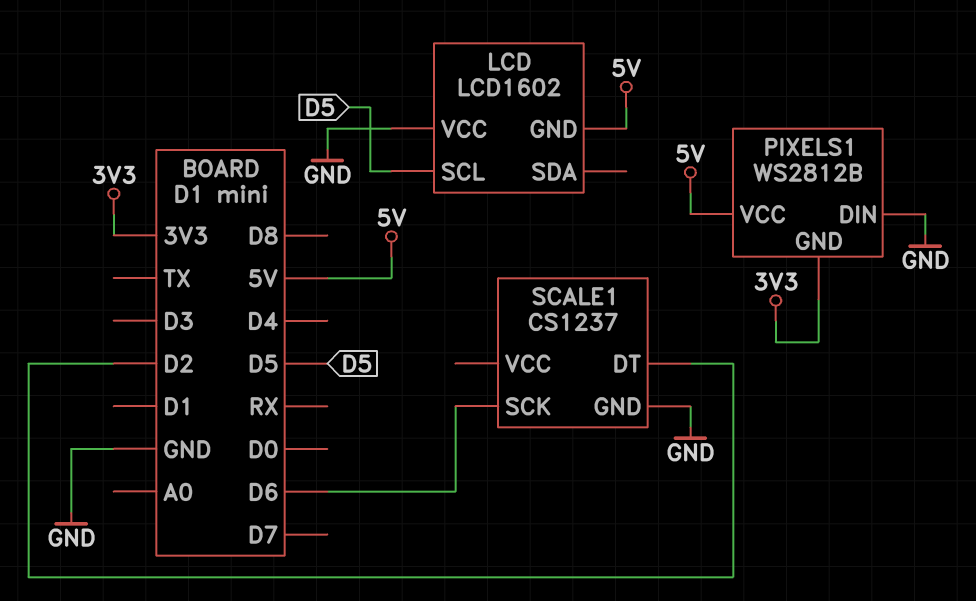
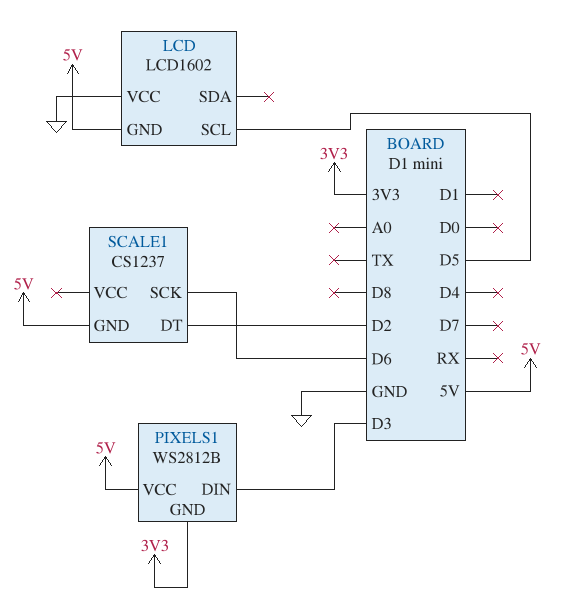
PIXELS1 pin DIN: GND -> D3
SCALE1 pin GND: GND -> 5V

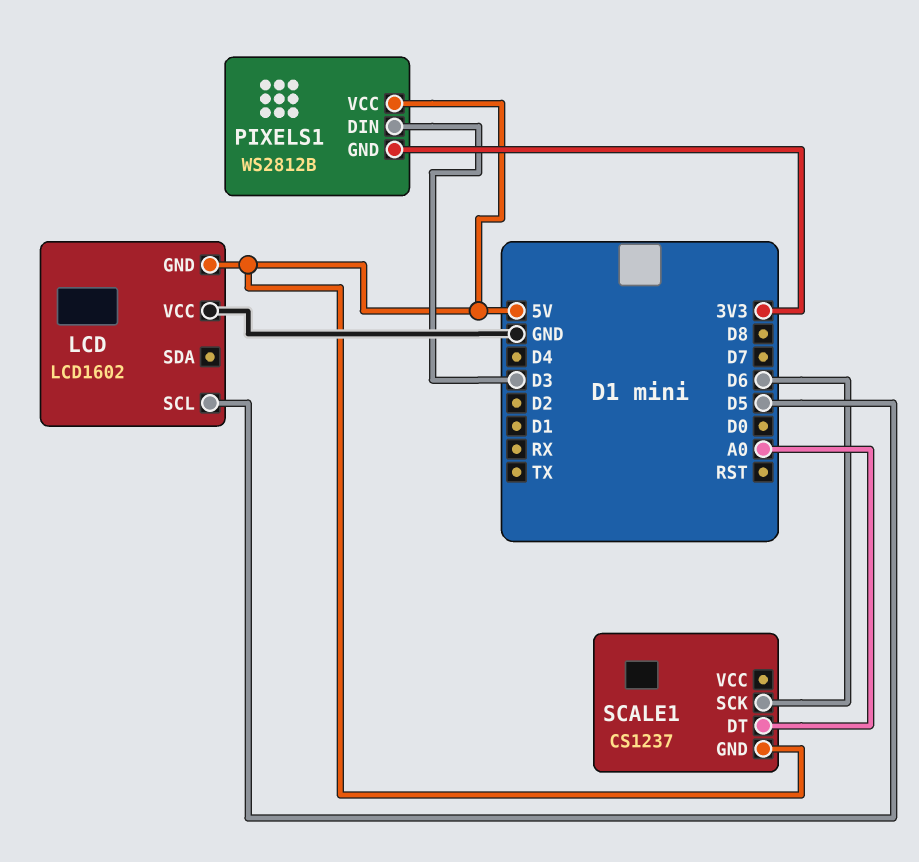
SCALE1 pin DT: D2 -> A0

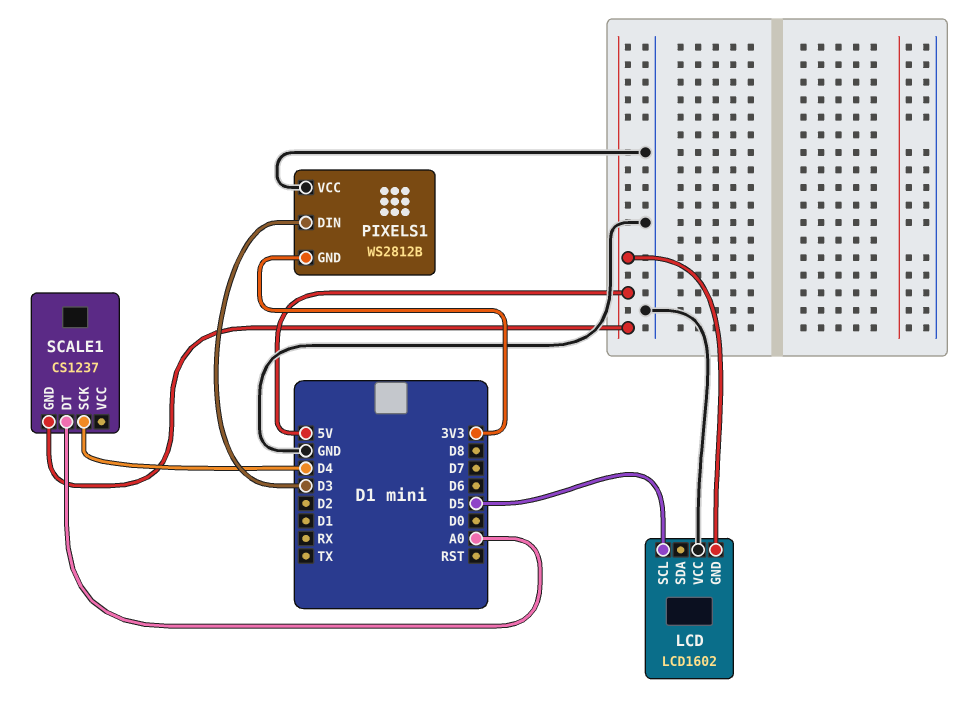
PIXELS1 pin VCC: 5V -> GND
SCALE1 pin SCK: D6 -> D4

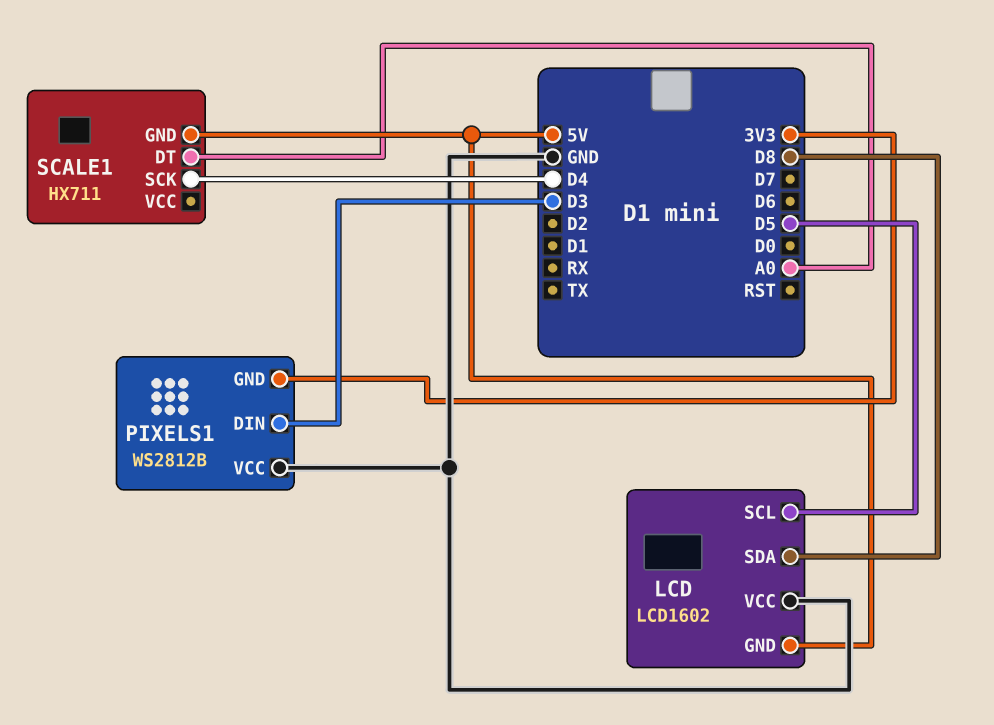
LCD pin SDA: none -> D8
SCALE1: CS1237 -> HX711

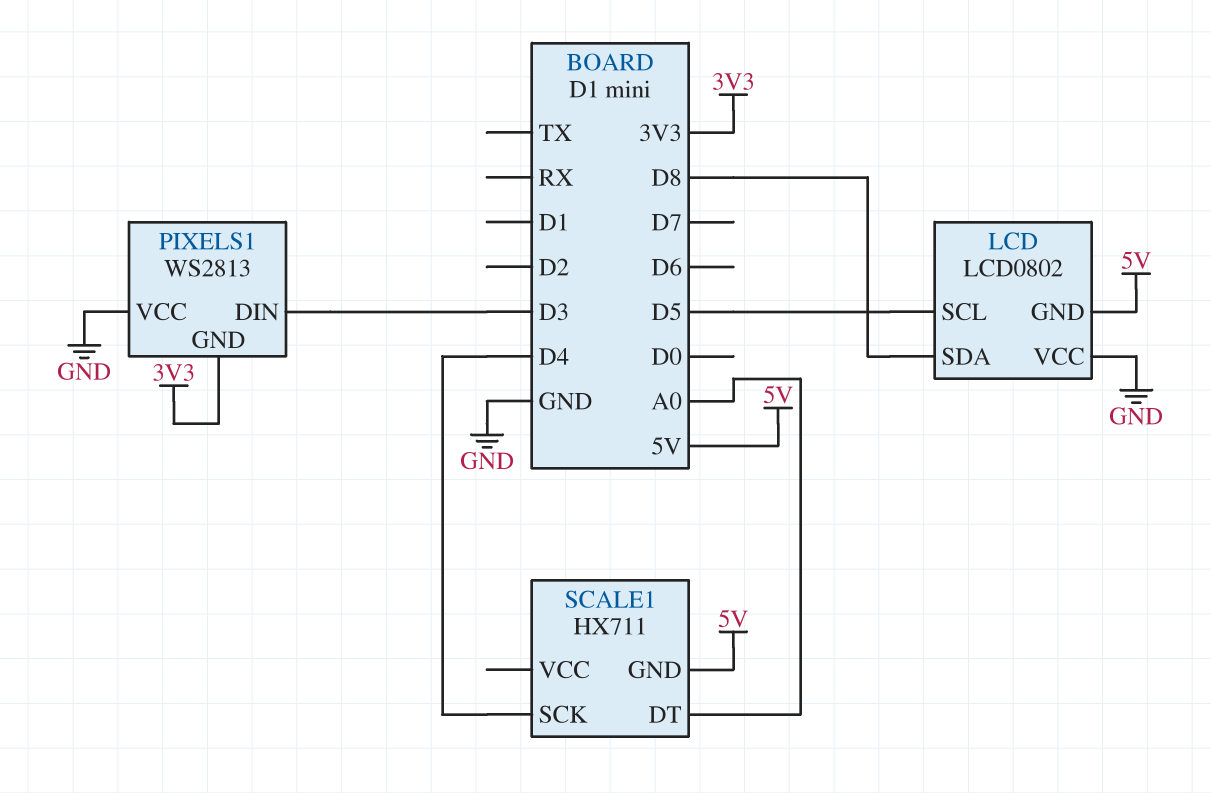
LCD: LCD1602 -> LCD0802
PIXELS1: WS2812B -> WS2813

